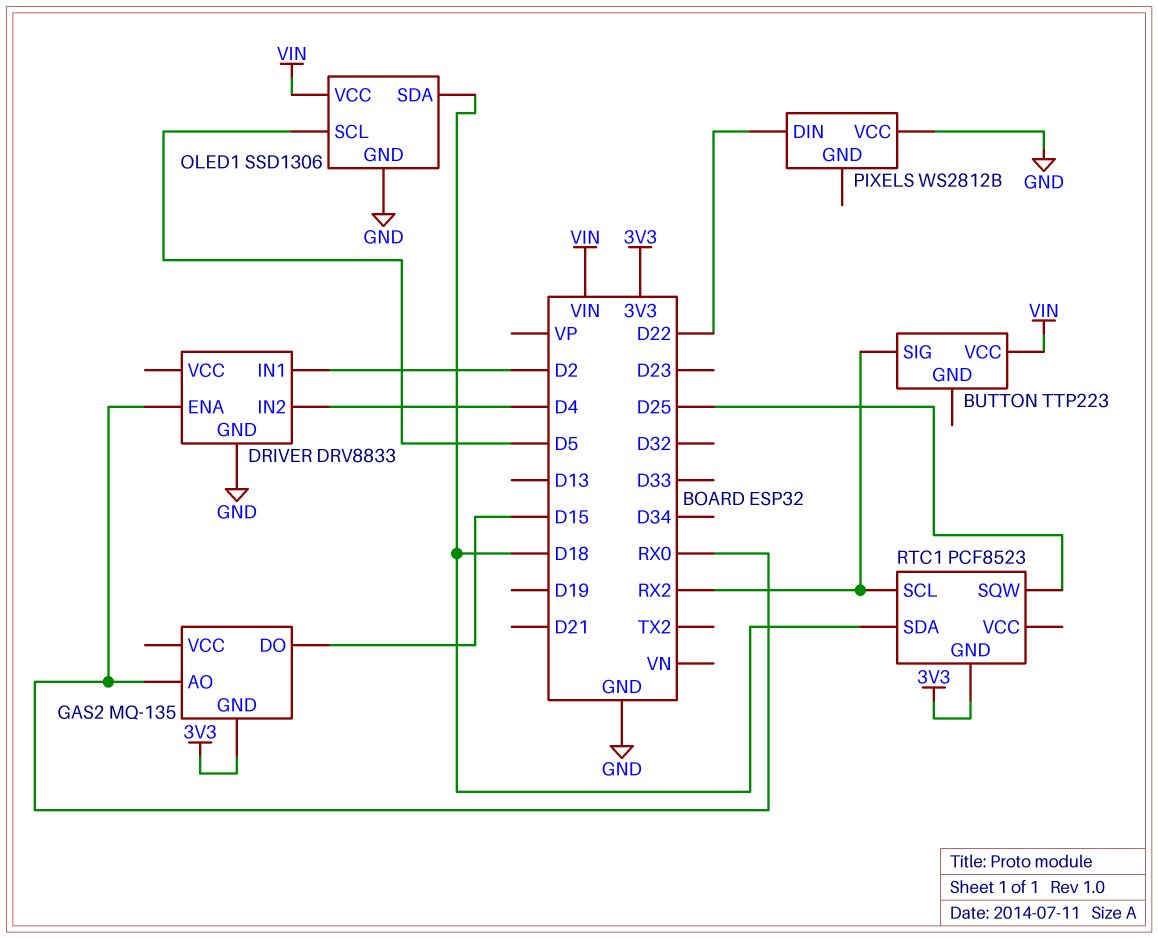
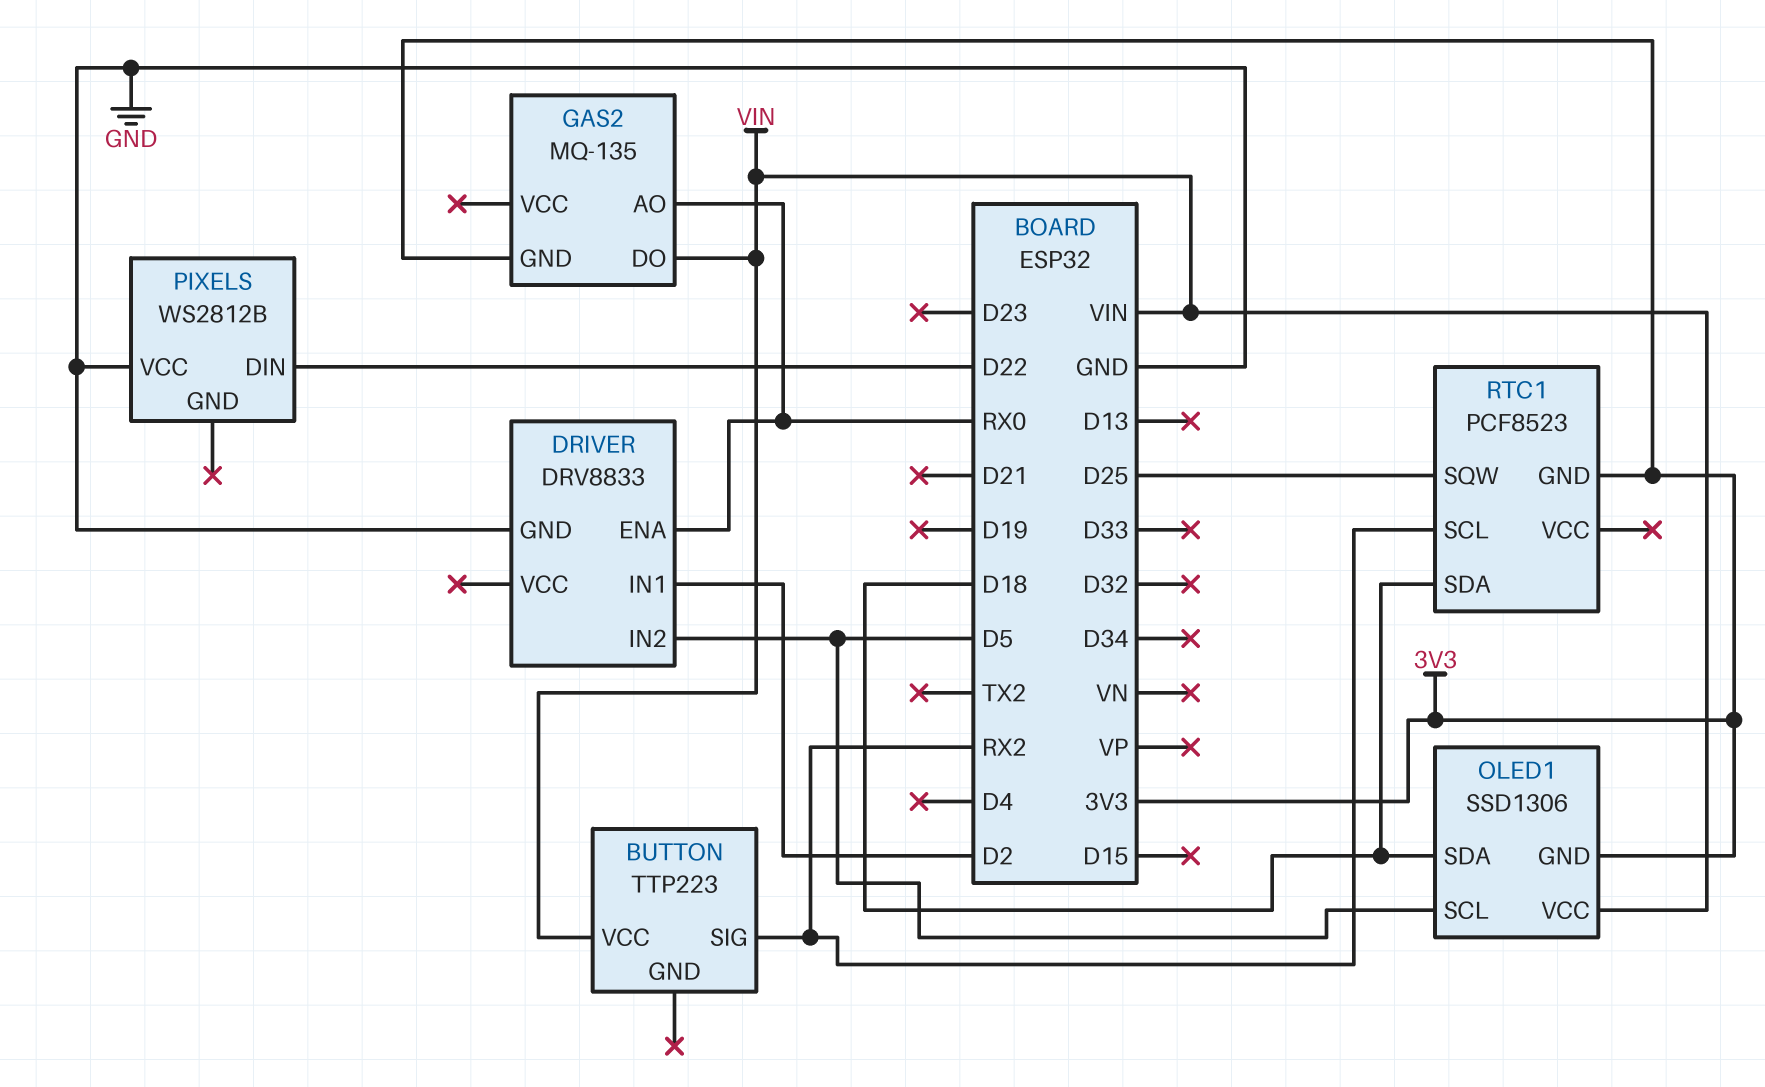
DRIVER pin IN2: D4 -> D5
GAS2 pin DO: D15 -> VIN
OLED1 pin GND: GND -> 3V3

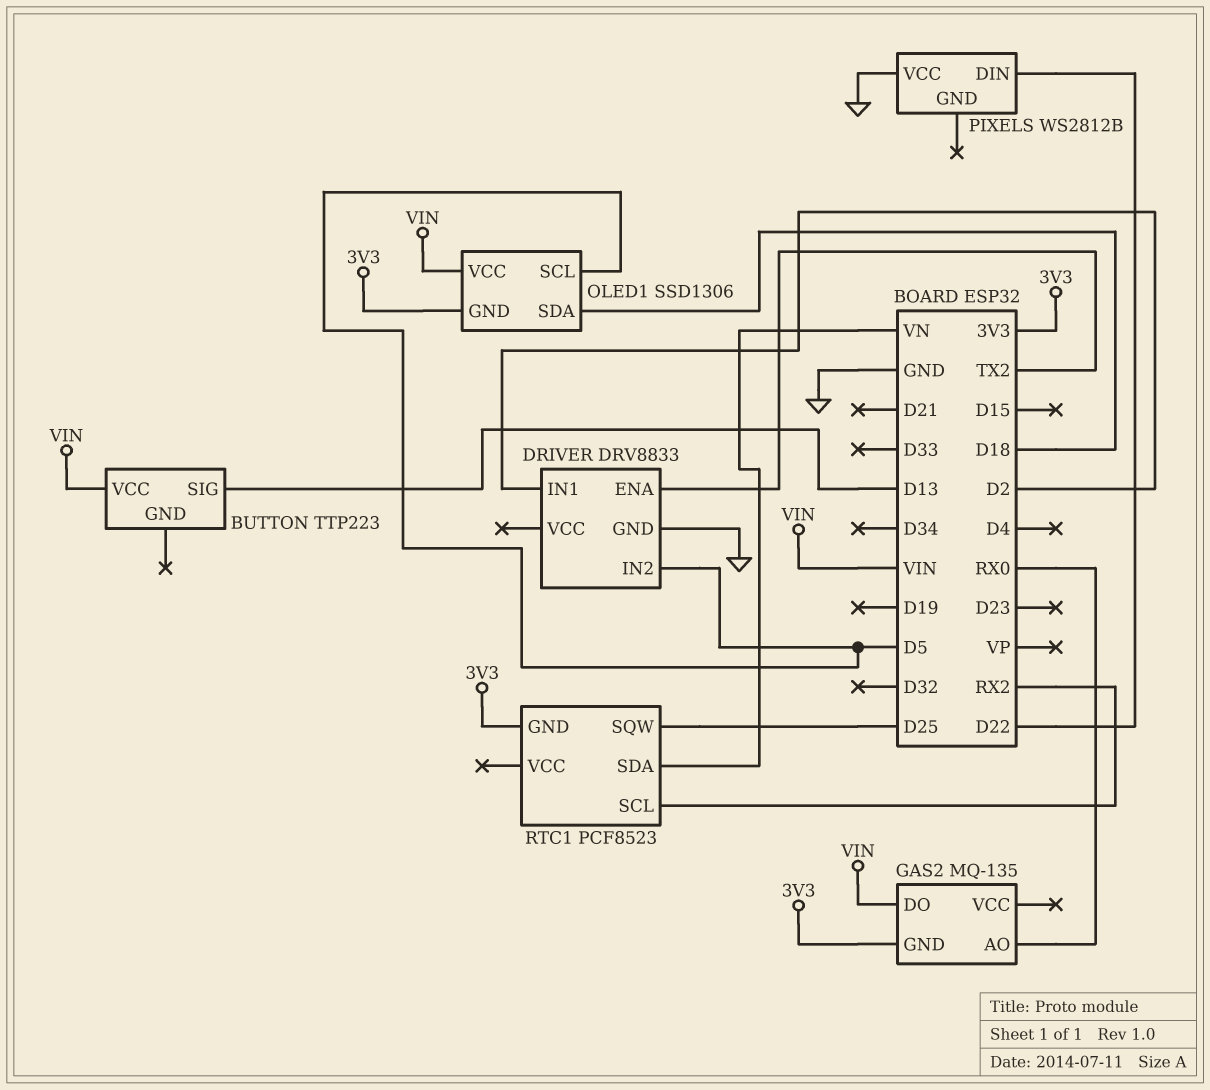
BUTTON pin SIG: RX2 -> D13
DRIVER pin ENA: RX0 -> TX2
RTC1 pin SDA: D18 -> VN

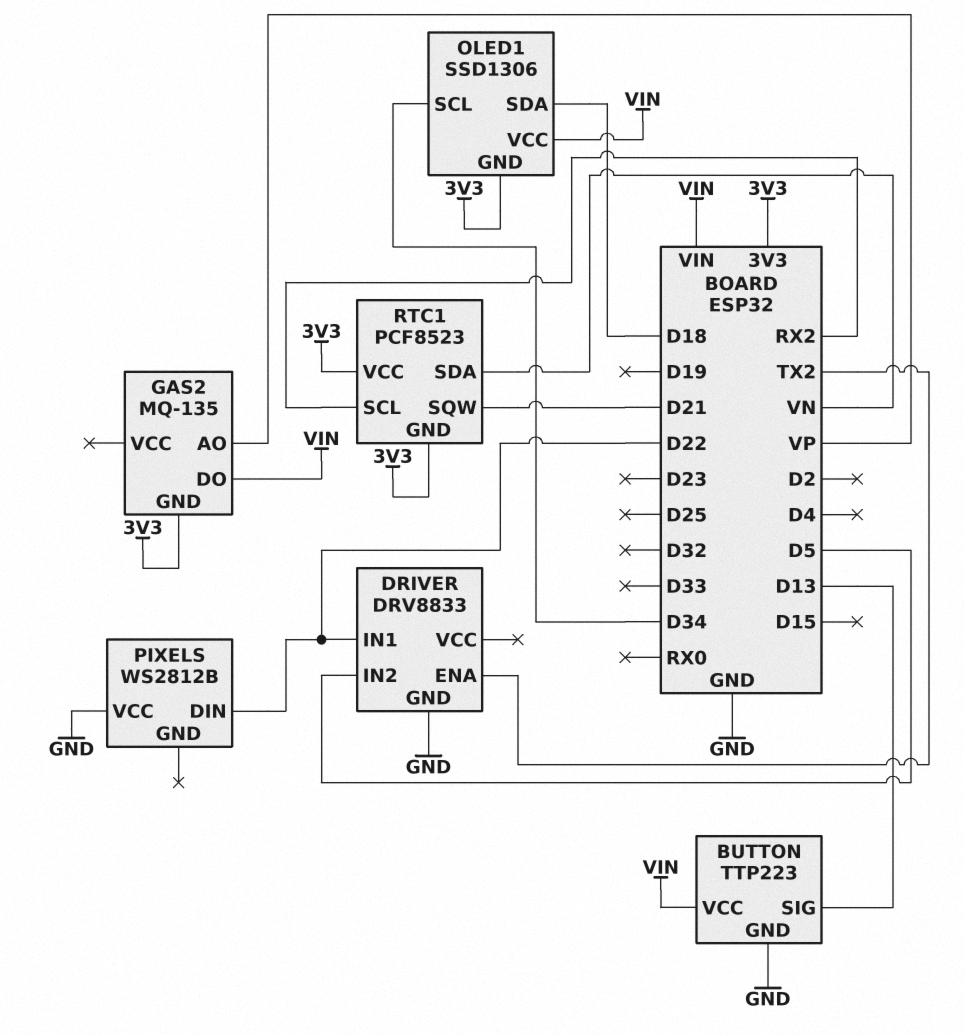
BUTTON pin GND: none -> GND
DRIVER pin IN1: D2 -> D22
GAS2 pin AO: RX0 -> VP
OLED1 pin SCL: D5 -> D34
RTC1 pin SQW: D25 -> D21
RTC1 pin VCC: none -> 3V3

